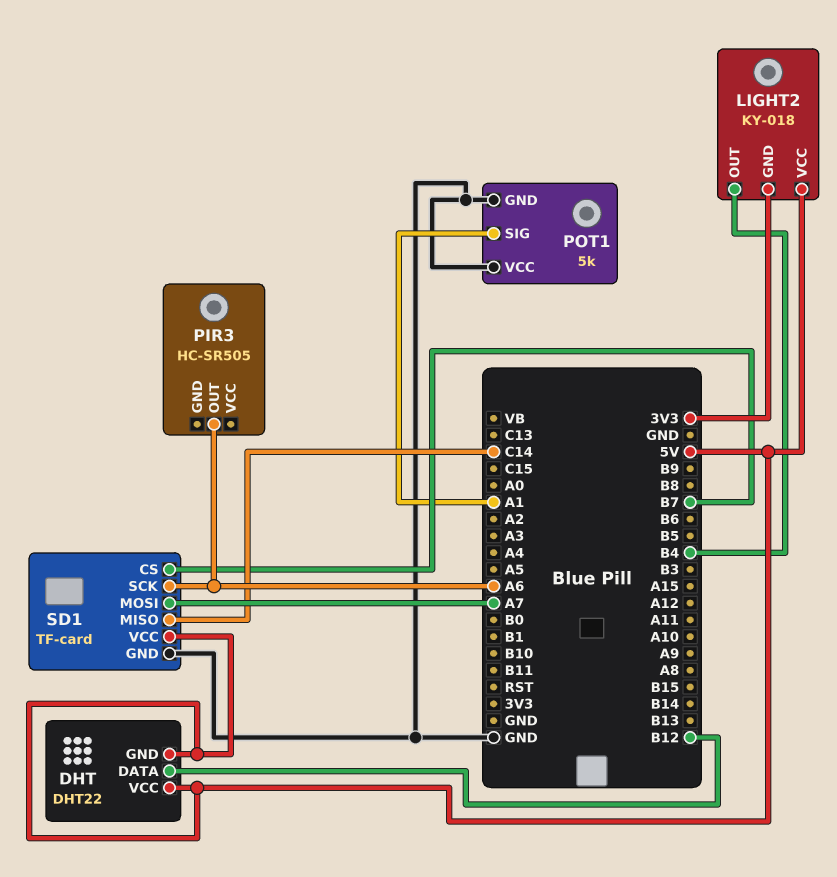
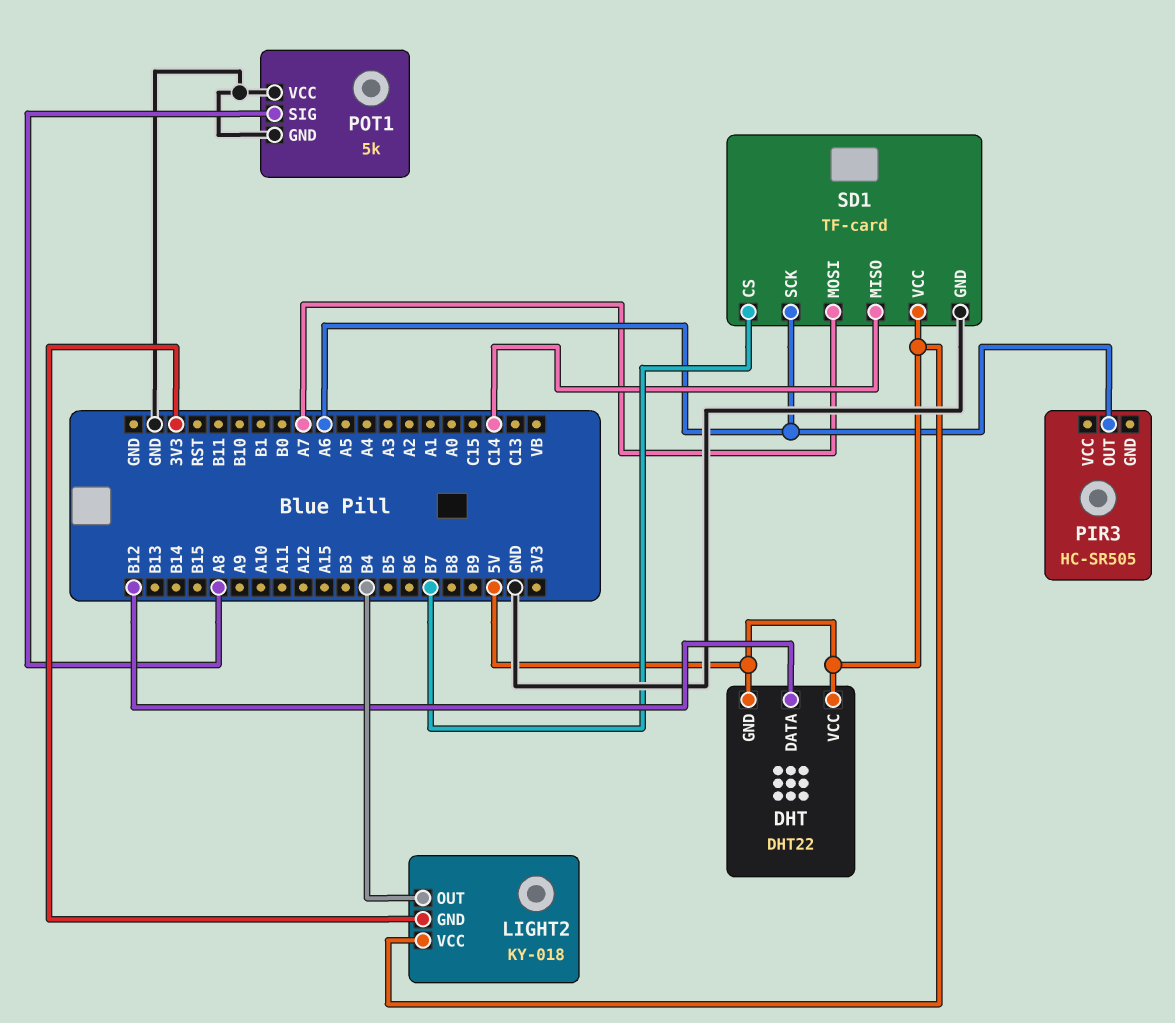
POT1 pin SIG: A1 -> A8

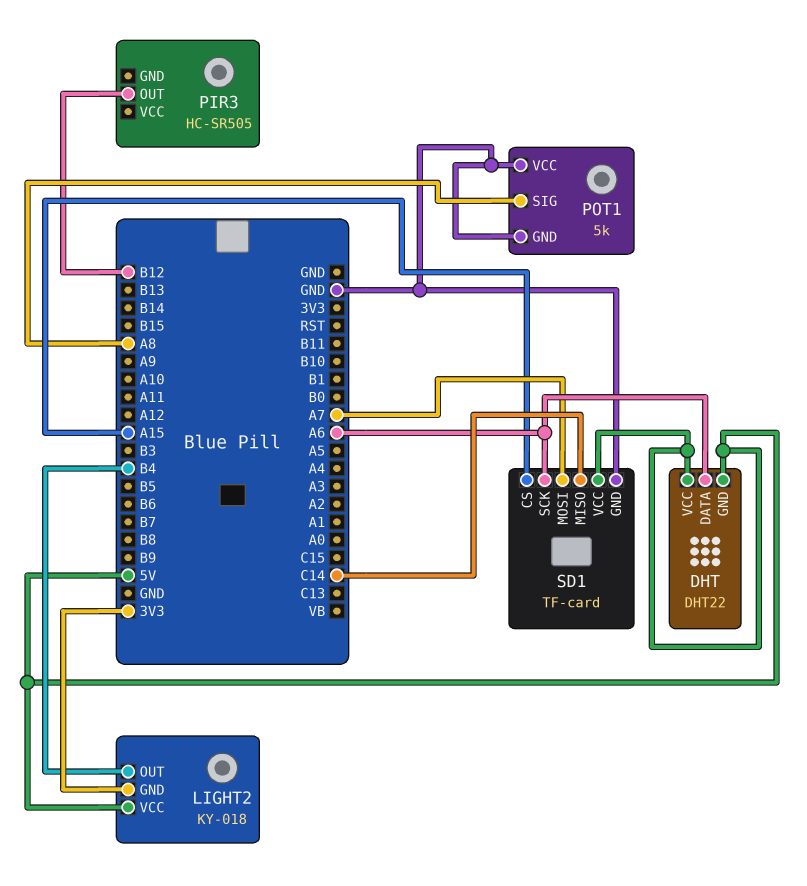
DHT pin DATA: B12 -> A6
PIR3 pin OUT: A6 -> B12
SD1 pin CS: B7 -> A15

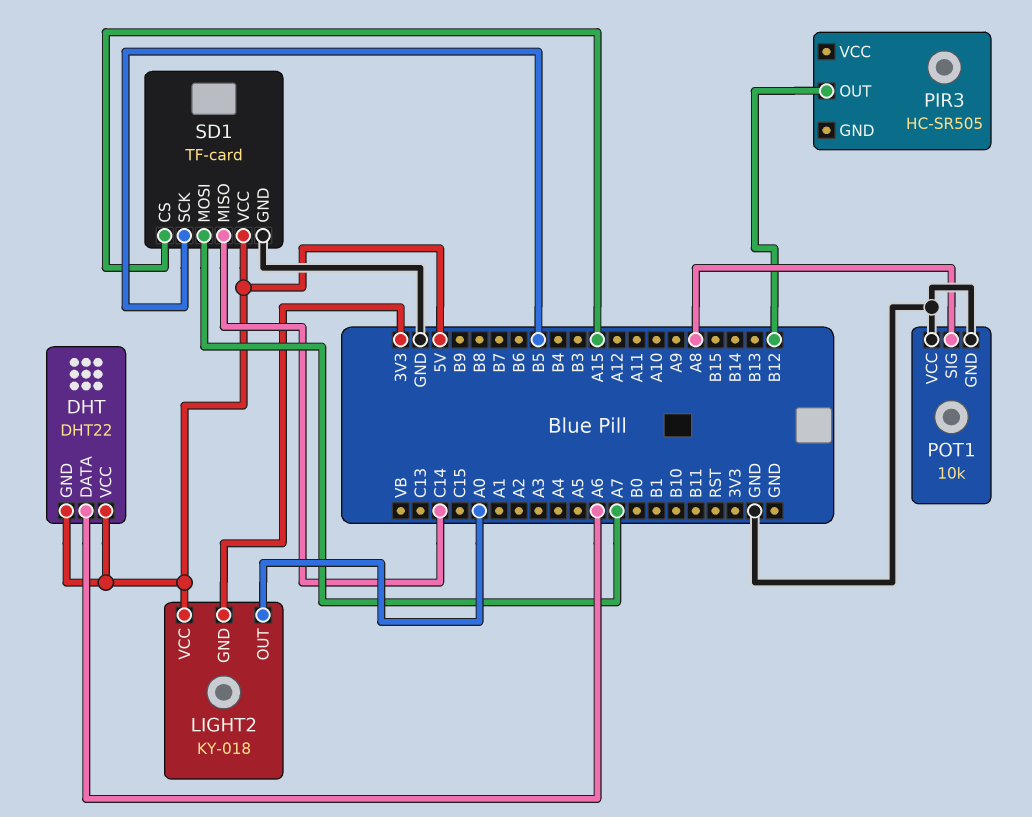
LIGHT2 pin OUT: B4 -> A0
POT1: 5k -> 10k
SD1 pin SCK: A6 -> B5

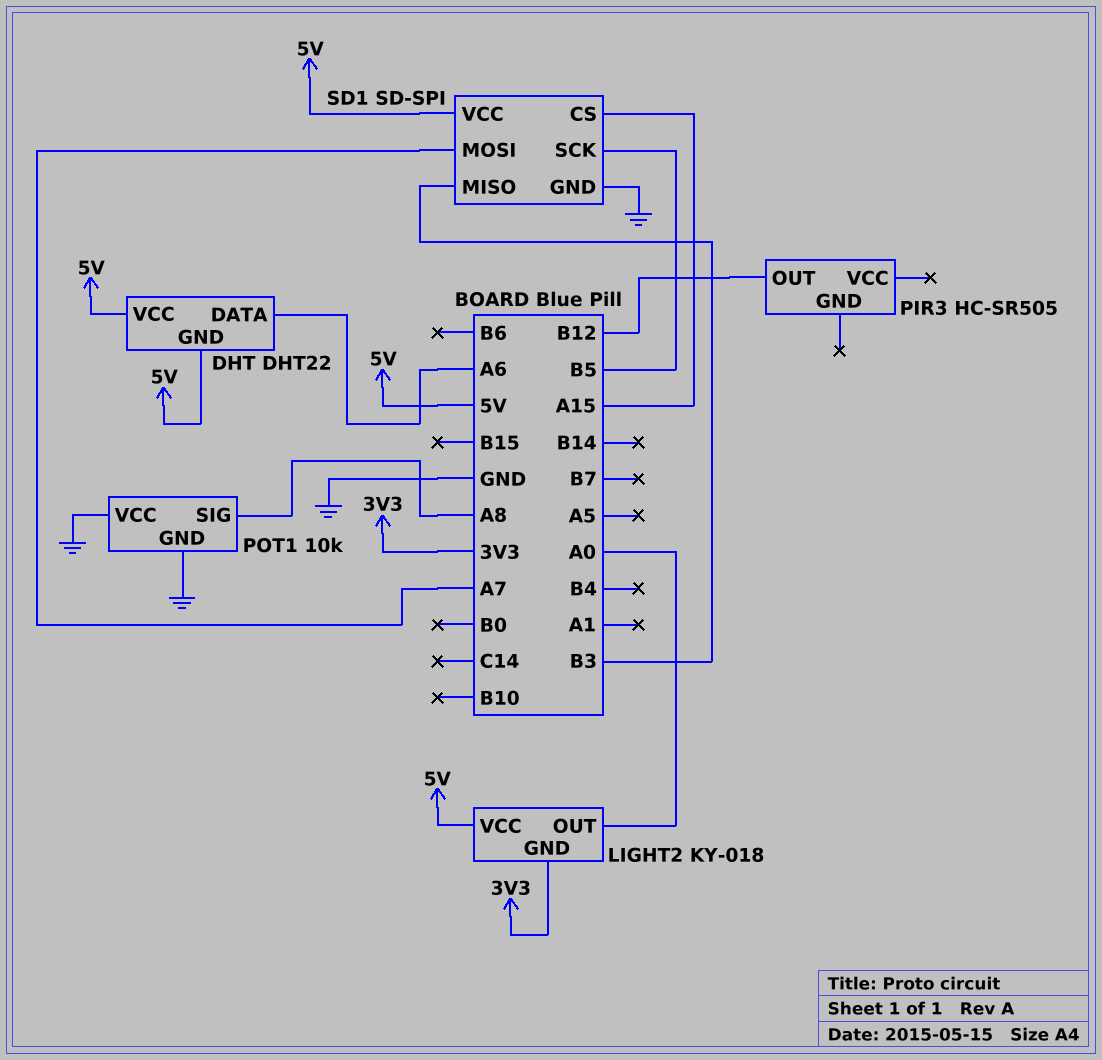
SD1: TF-card -> SD-SPI
SD1 pin MISO: C14 -> B3

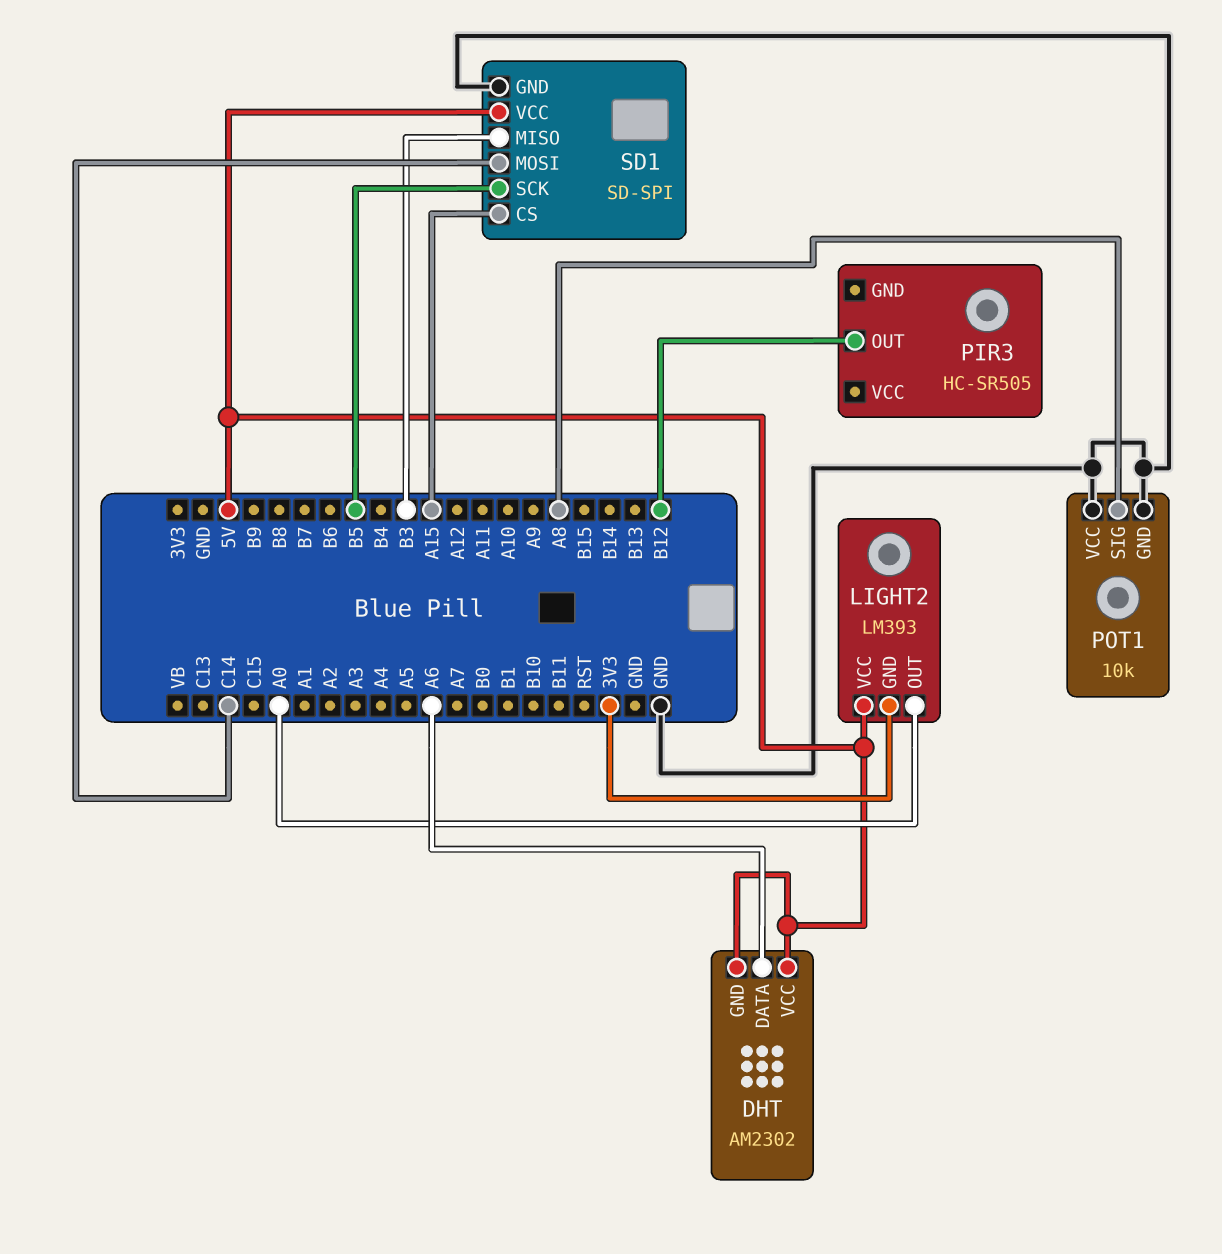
DHT: DHT22 -> AM2302
LIGHT2: KY-018 -> LM393
SD1 pin MOSI: A7 -> C14

